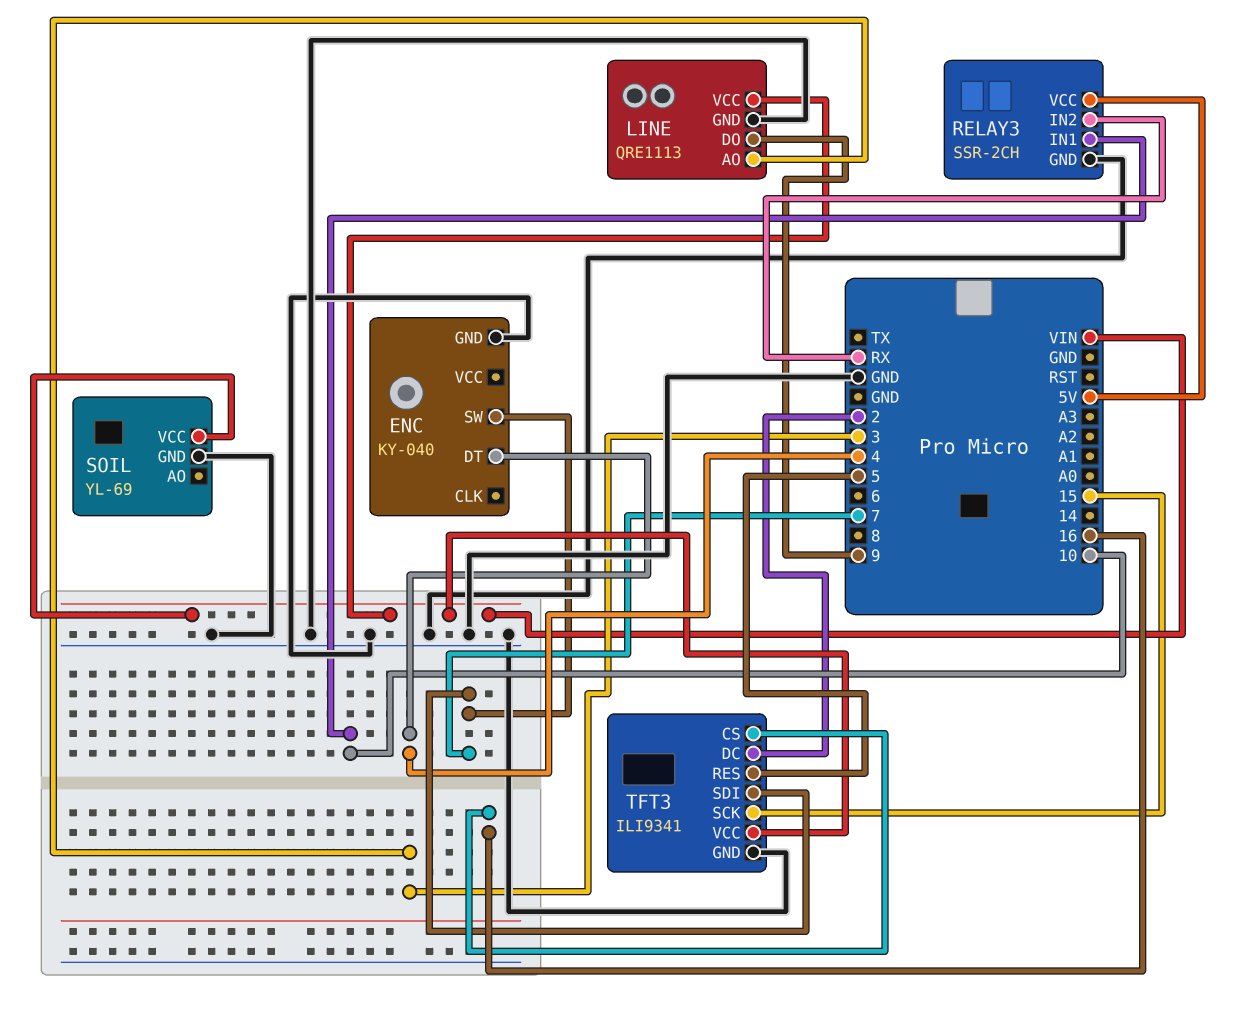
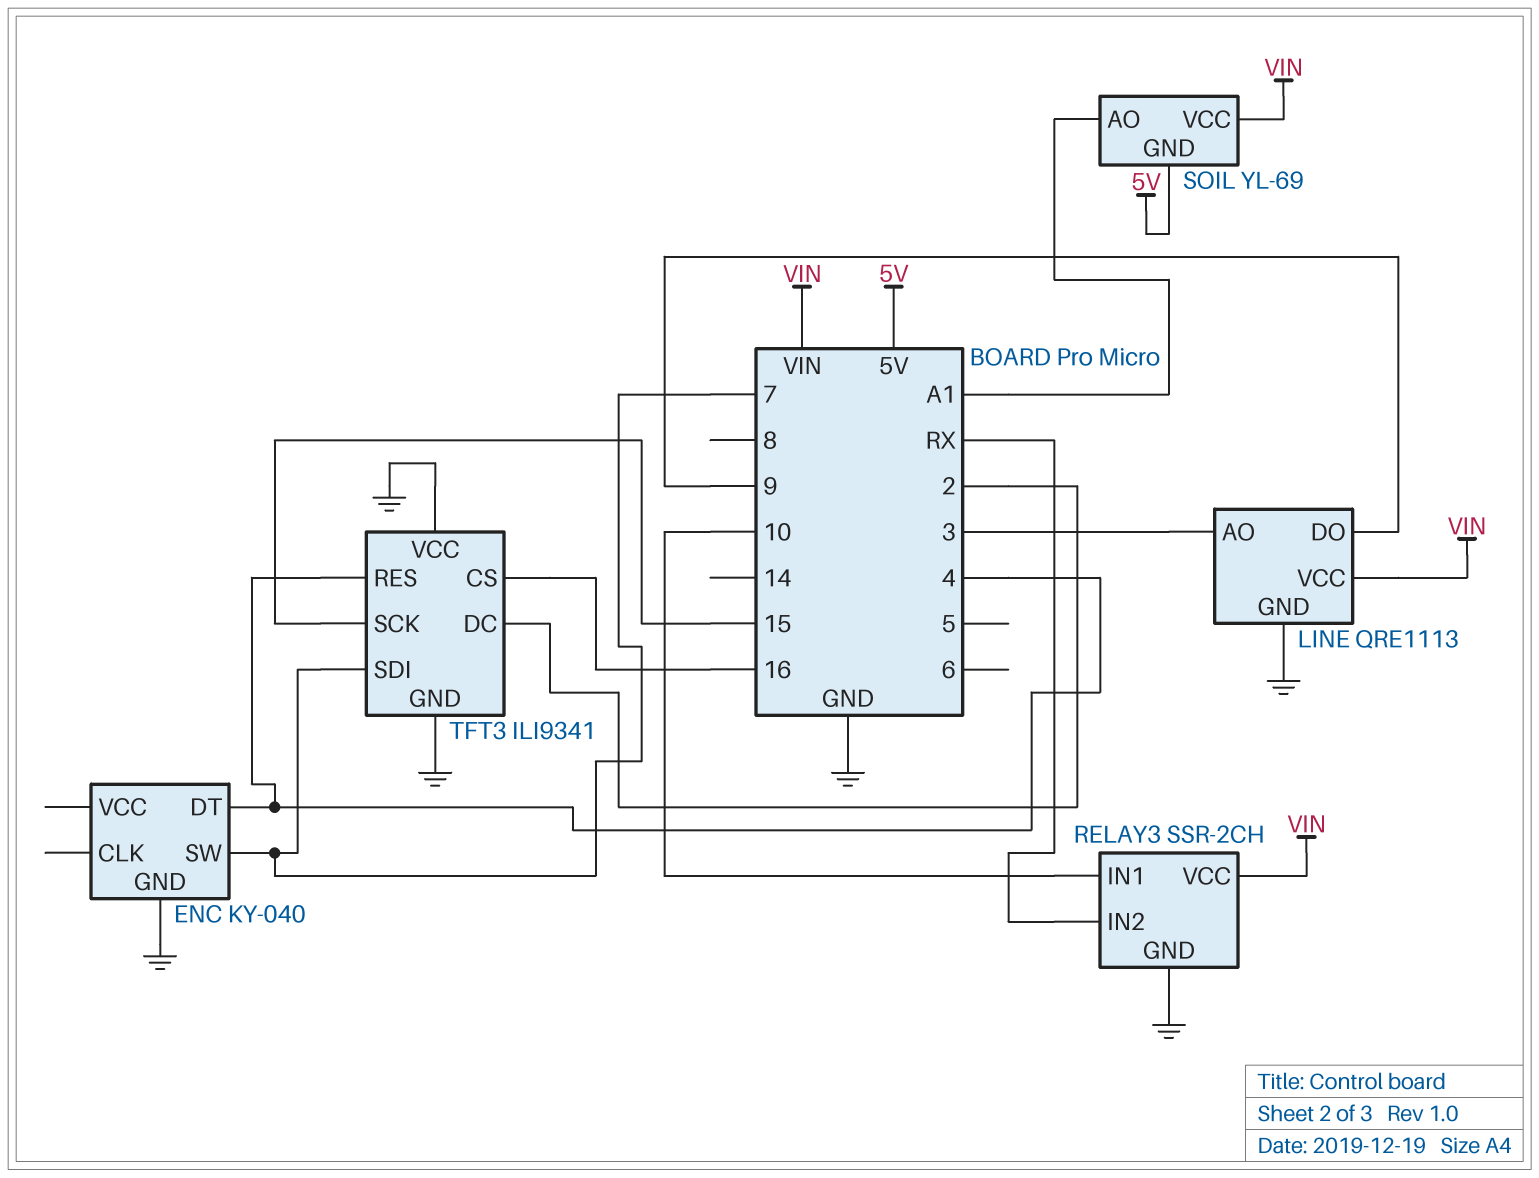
RELAY3 pin VCC: 5V -> VIN
SOIL pin AO: none -> A1
SOIL pin GND: GND -> 5V
TFT3 pin RES: 5 -> 4
TFT3 pin VCC: VIN -> GND

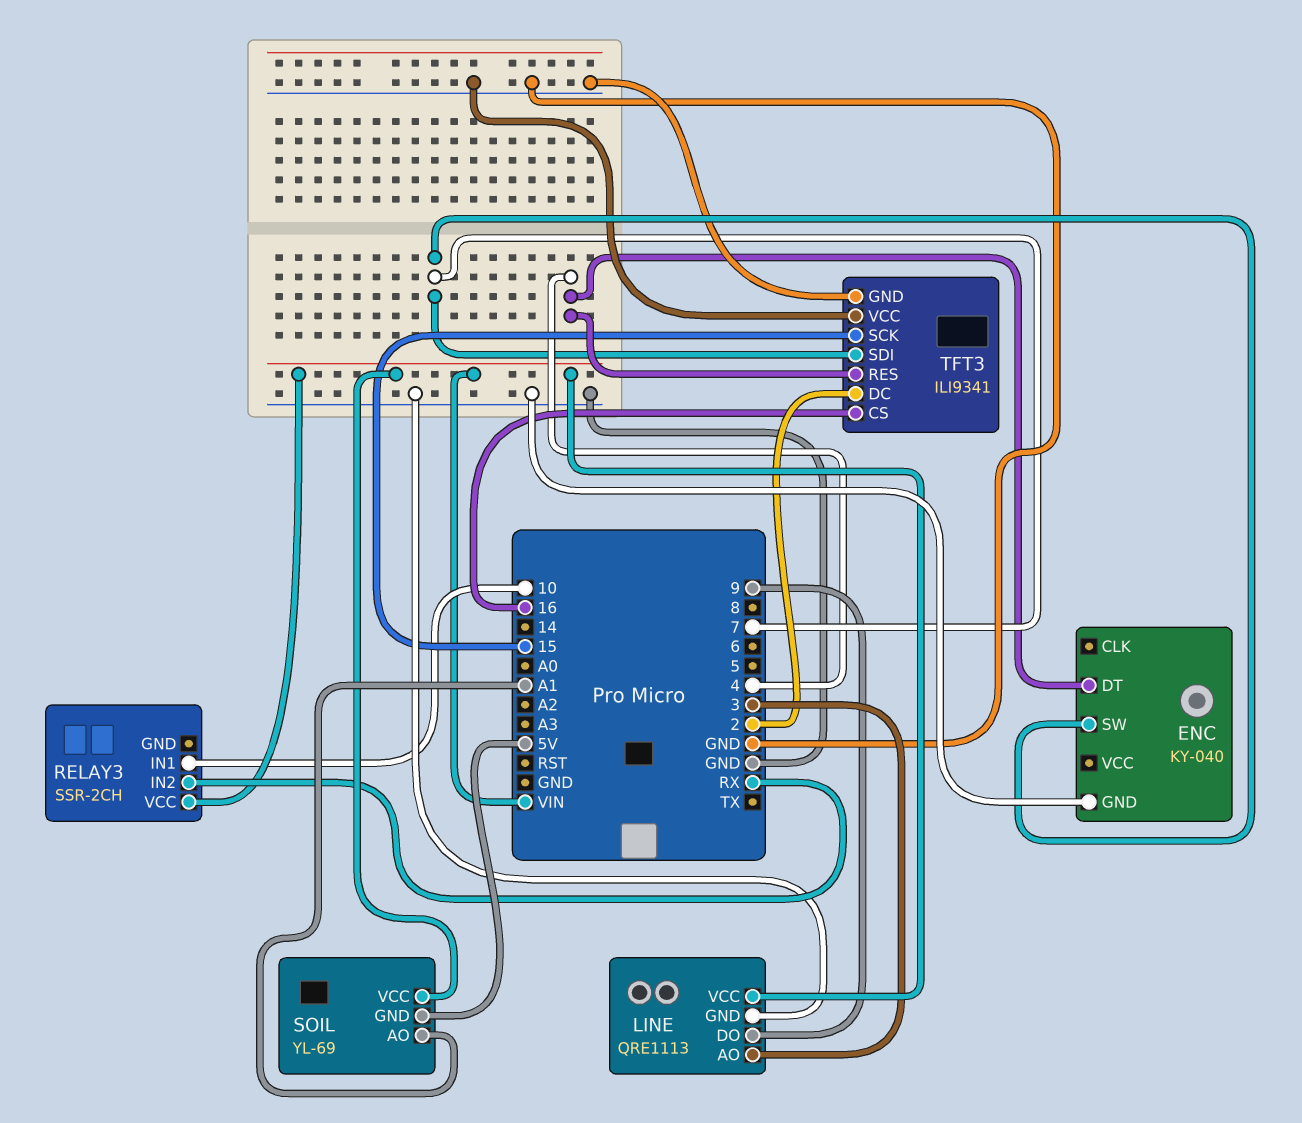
RELAY3 pin GND: GND -> none

